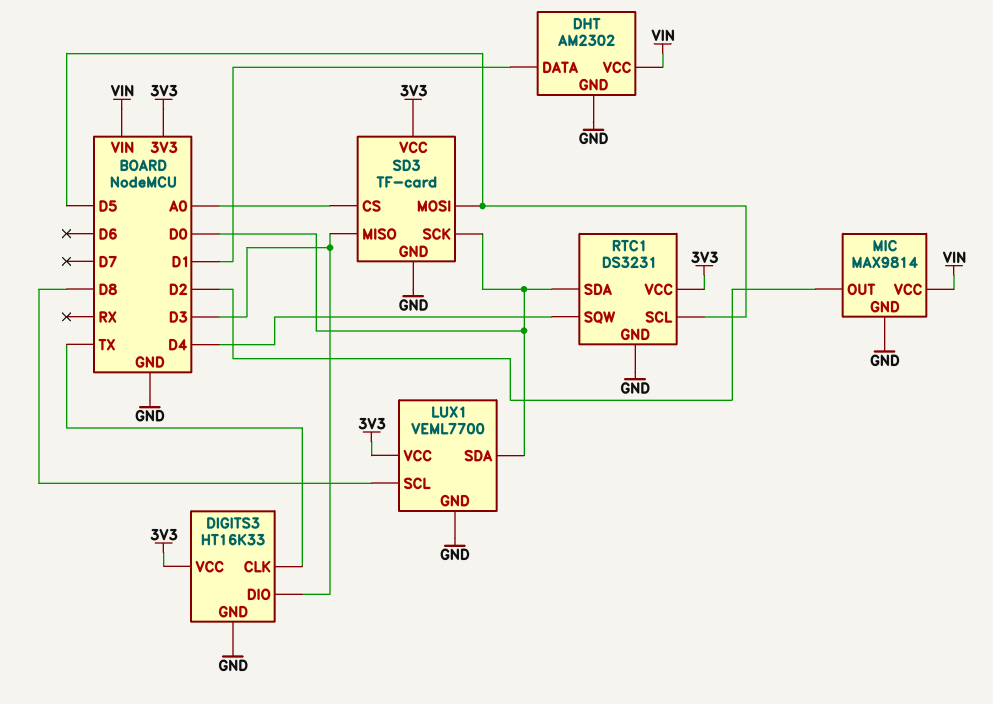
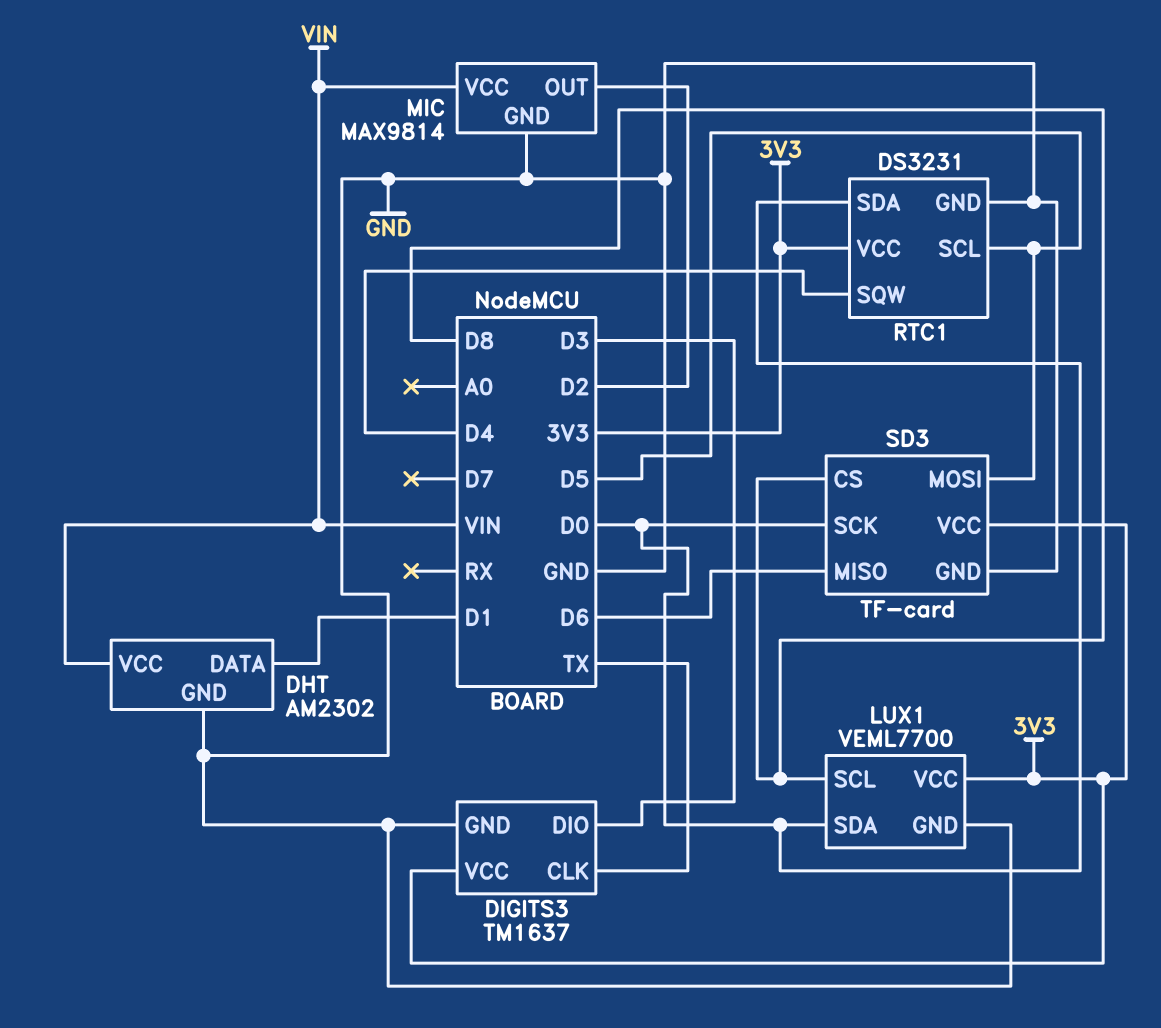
DIGITS3: HT16K33 -> TM1637
SD3 pin CS: A0 -> D8
SD3 pin MISO: D3 -> D6

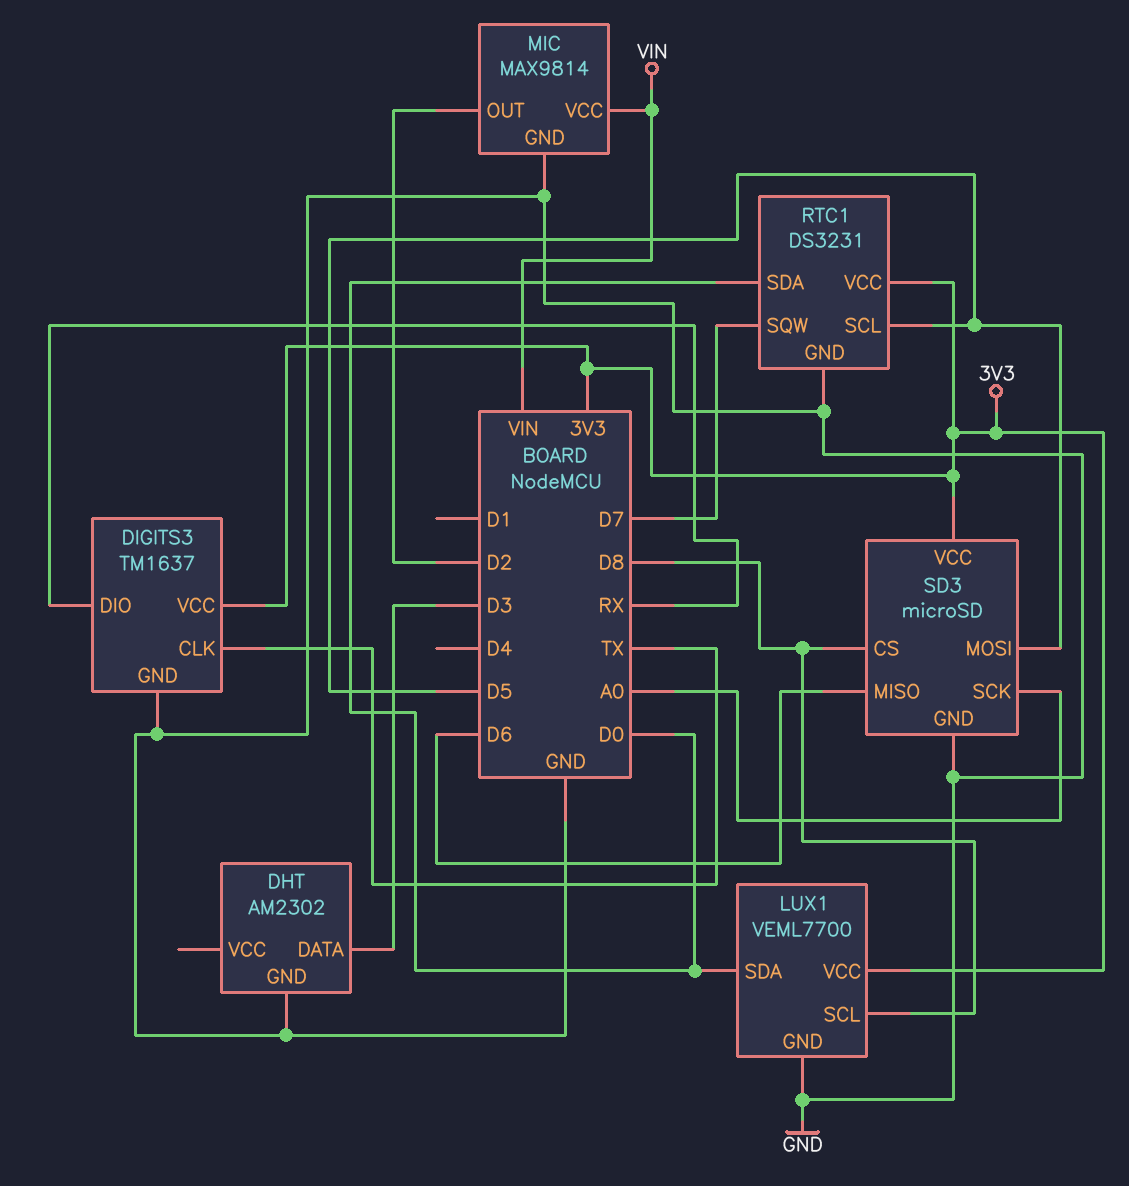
DHT pin DATA: D1 -> D3
DHT pin VCC: VIN -> none
DIGITS3 pin DIO: D3 -> RX
RTC1 pin SQW: D4 -> D7
SD3: TF-card -> microSD
SD3 pin SCK: D0 -> A0

